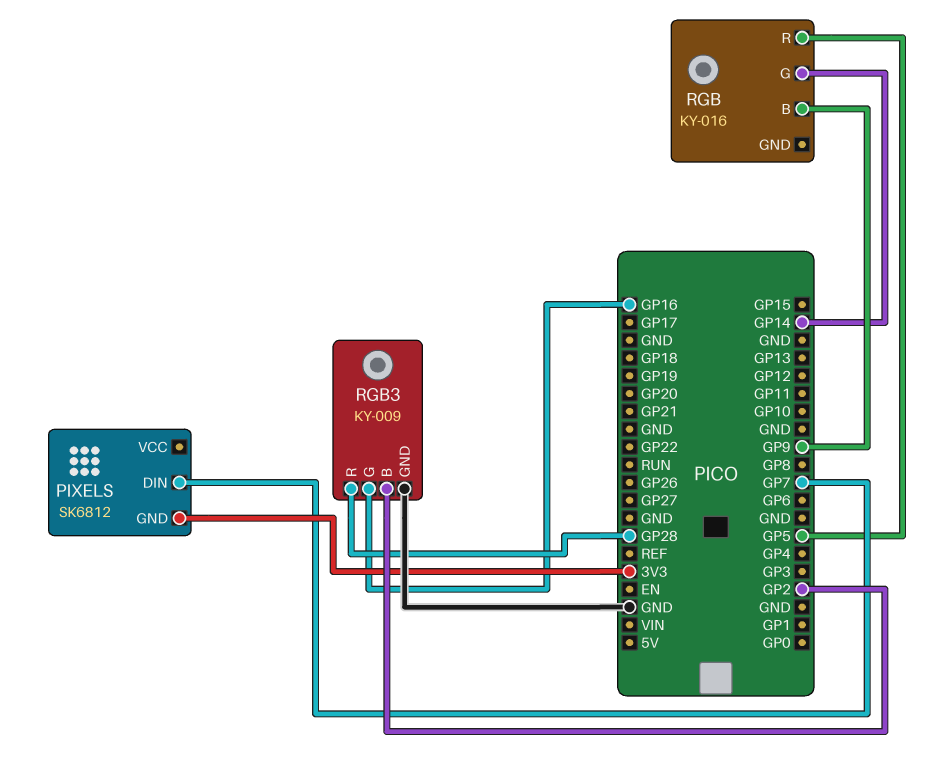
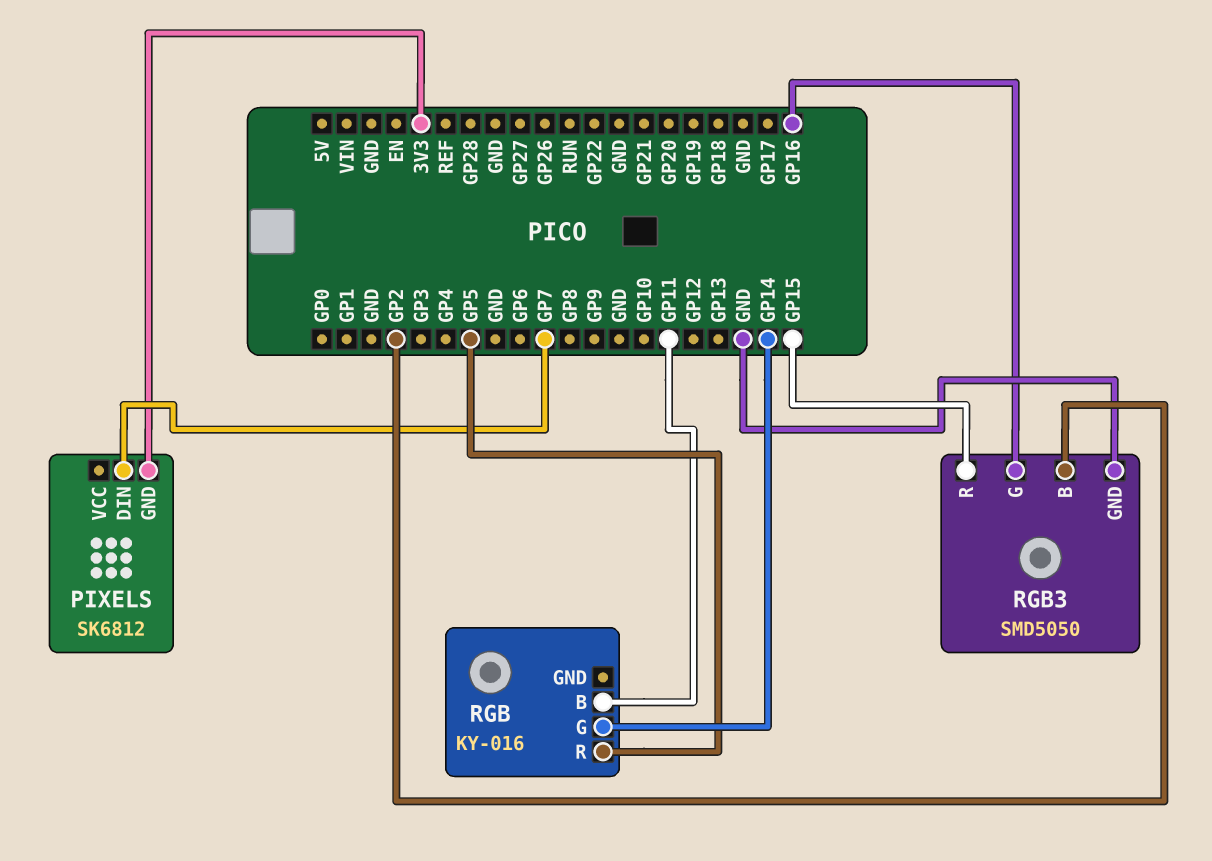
RGB pin B: GP9 -> GP11
RGB3: KY-009 -> SMD5050
RGB3 pin R: GP28 -> GP15

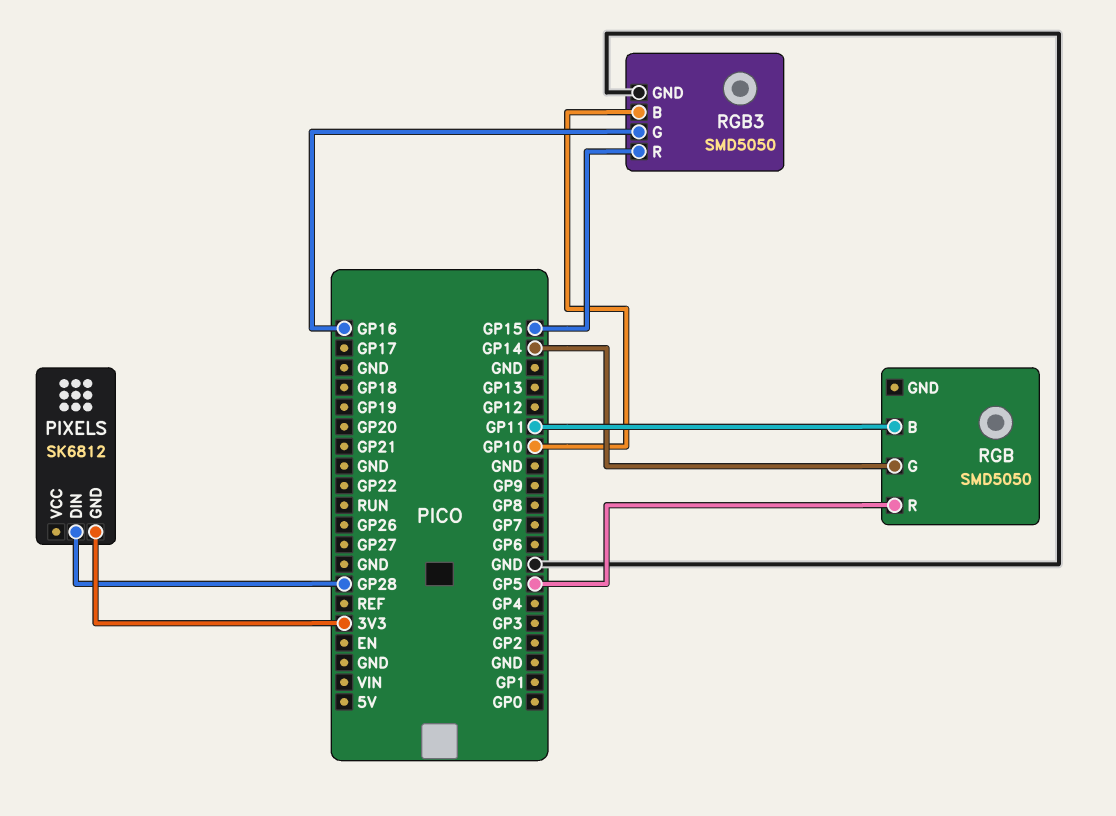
PIXELS pin DIN: GP7 -> GP28
RGB: KY-016 -> SMD5050
RGB3 pin B: GP2 -> GP10

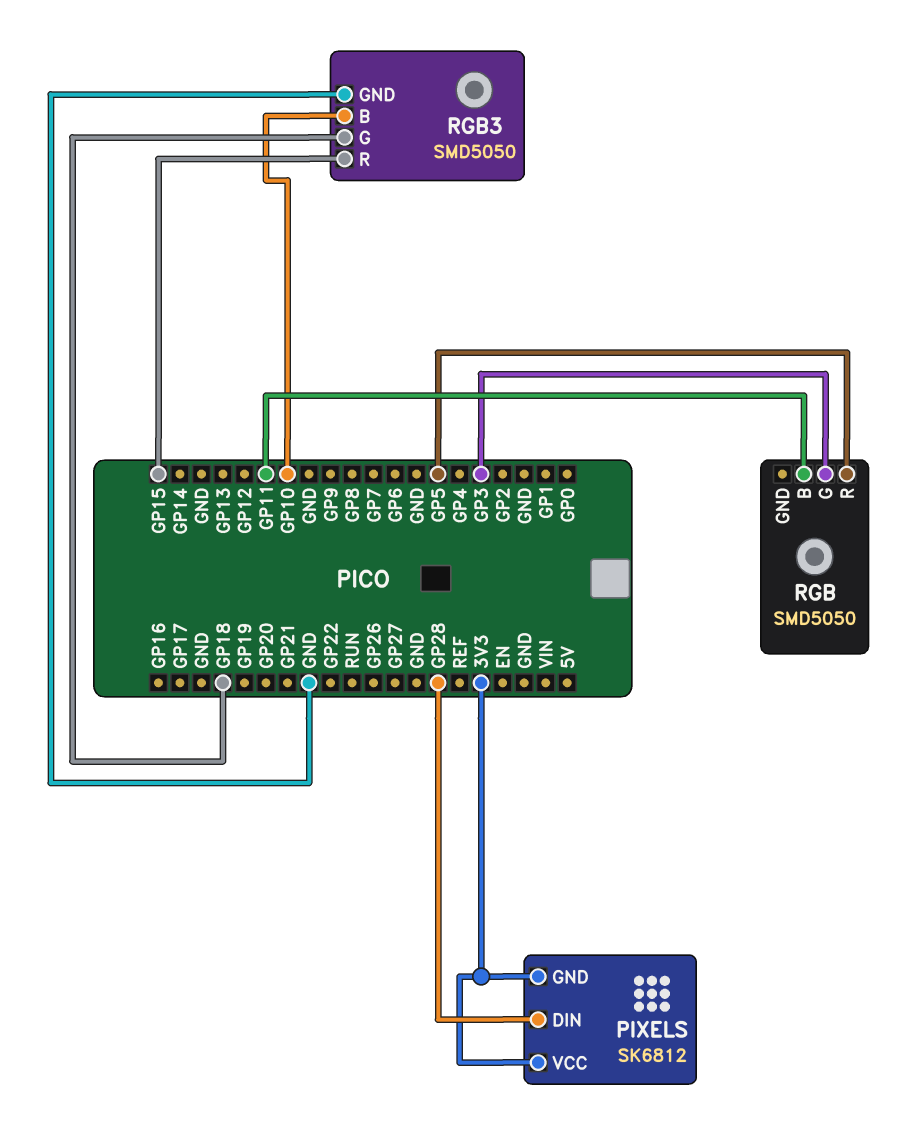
PIXELS pin VCC: none -> 3V3
RGB pin G: GP14 -> GP3
RGB3 pin G: GP16 -> GP18

